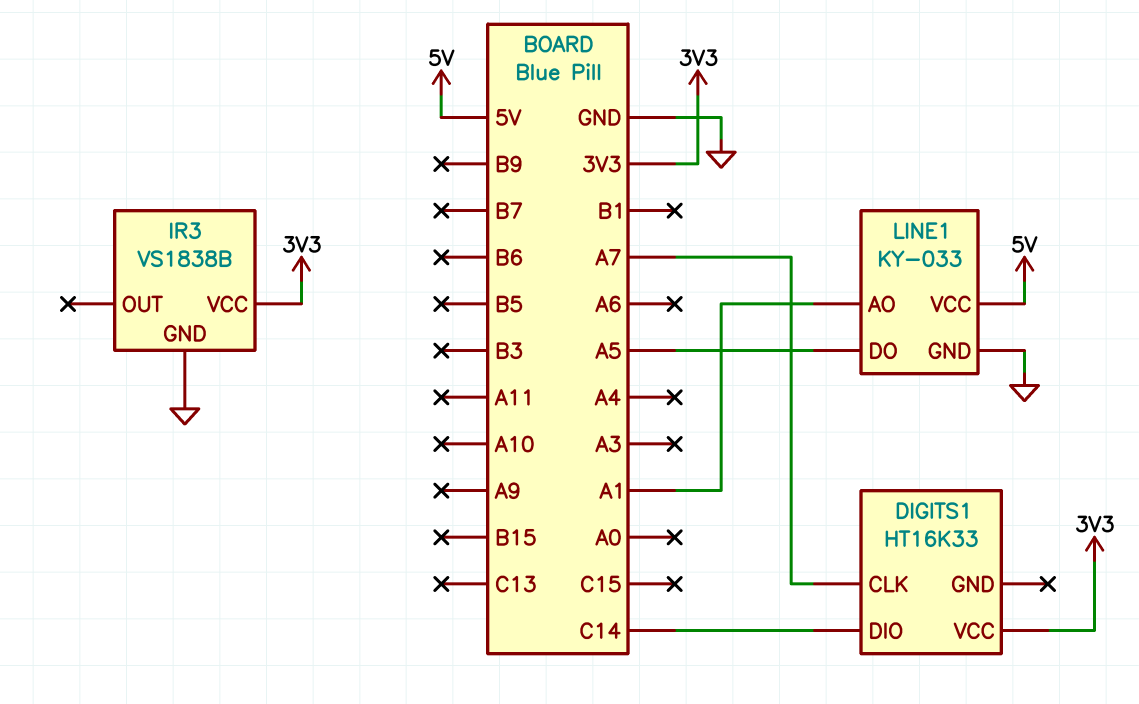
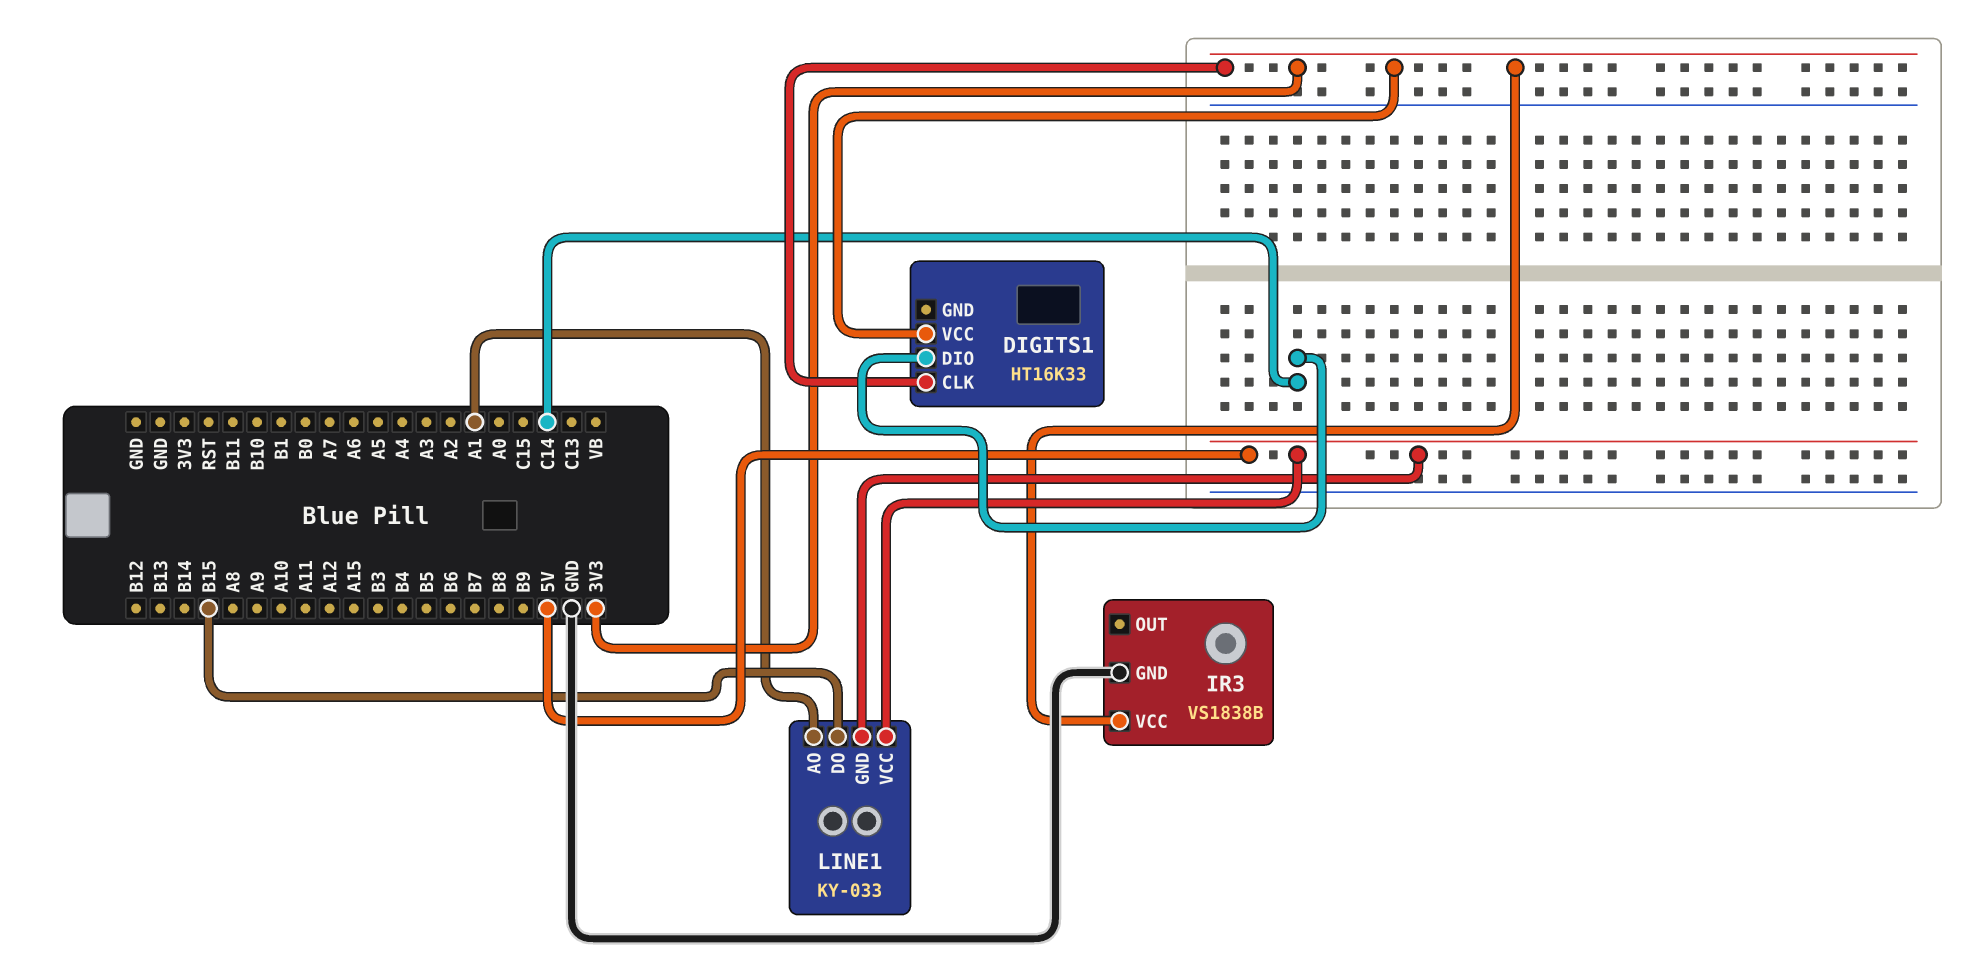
DIGITS1 pin CLK: A7 -> 3V3
LINE1 pin DO: A5 -> B15
LINE1 pin GND: GND -> 5V

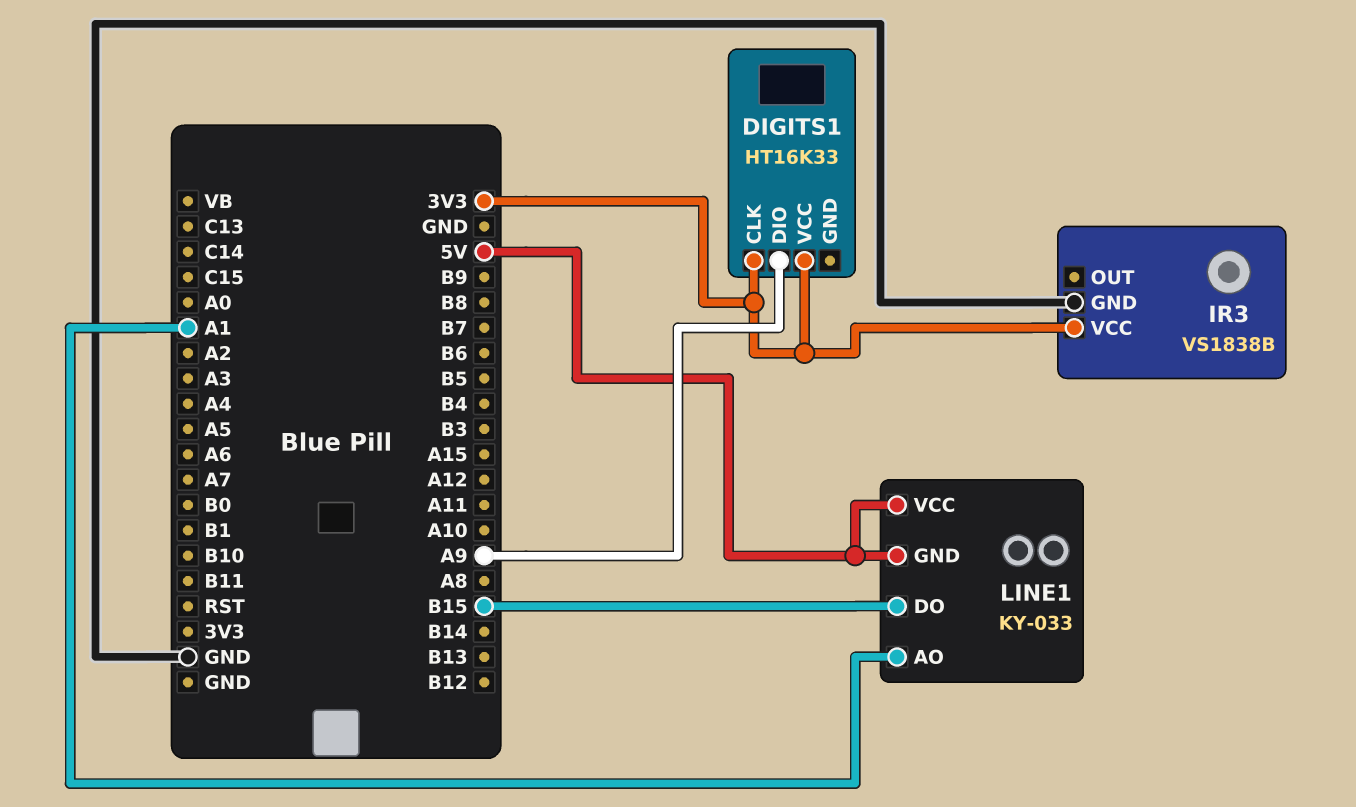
DIGITS1 pin DIO: C14 -> A9

